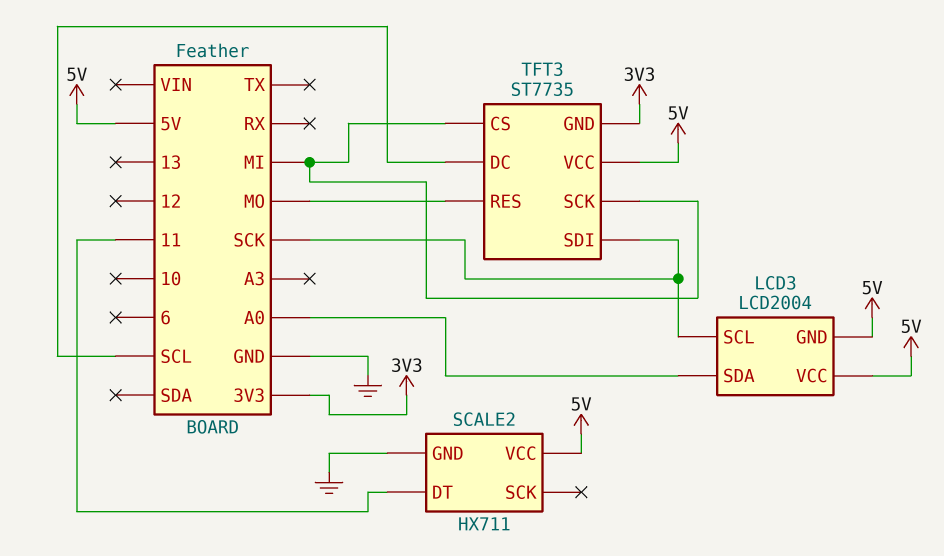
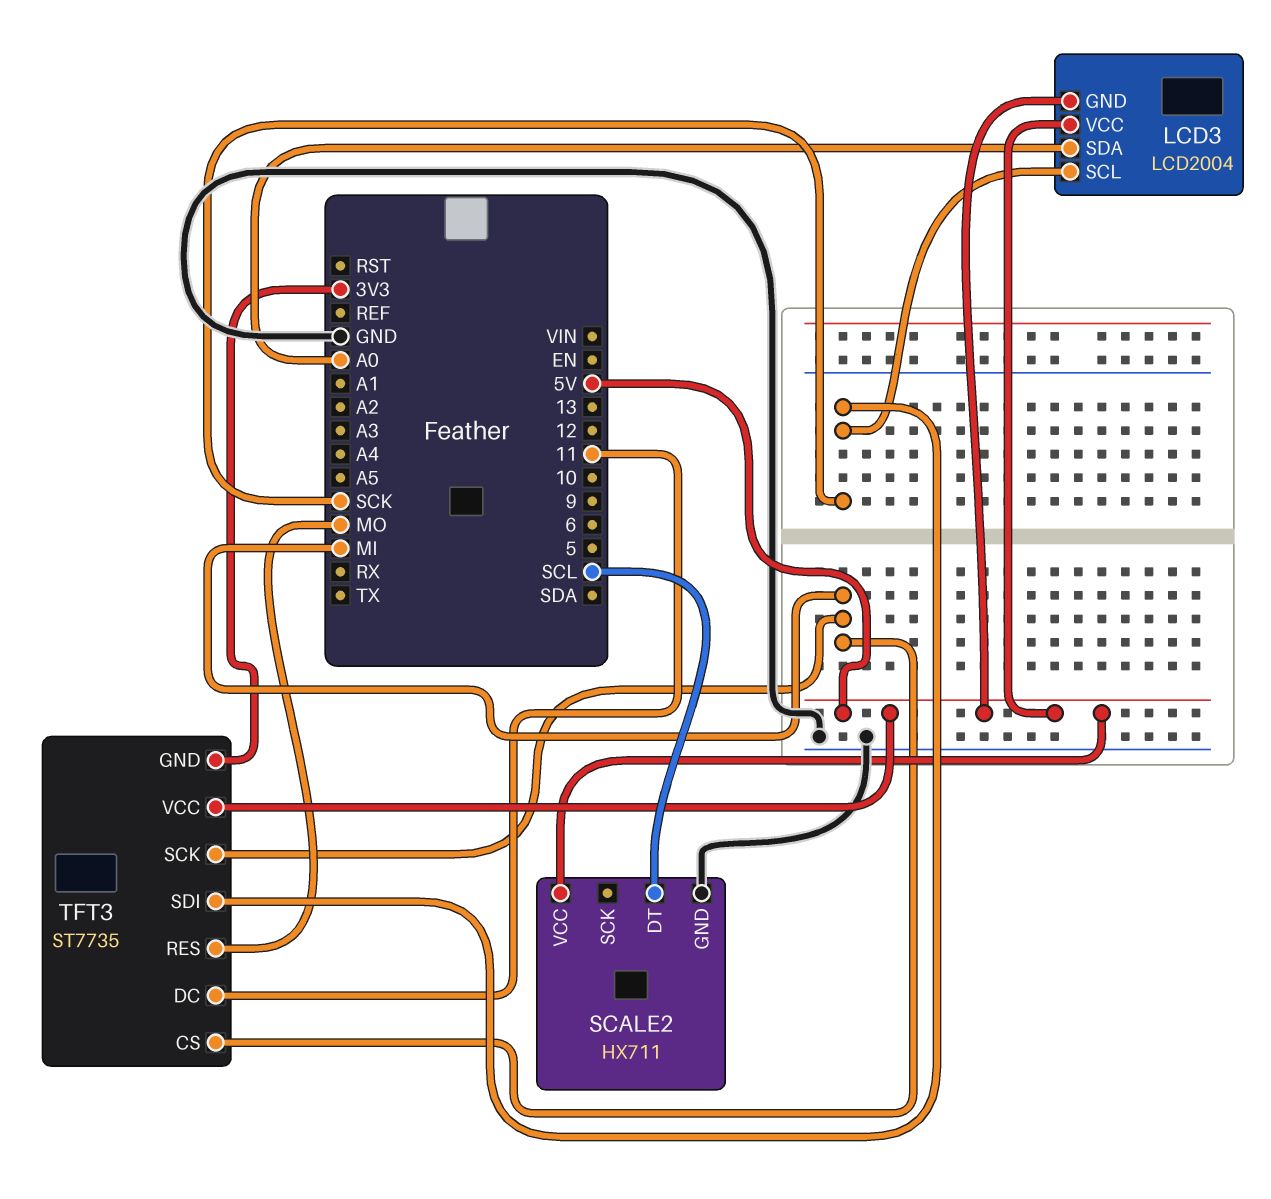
SCALE2 pin DT: 11 -> SCL
TFT3 pin DC: SCL -> 11

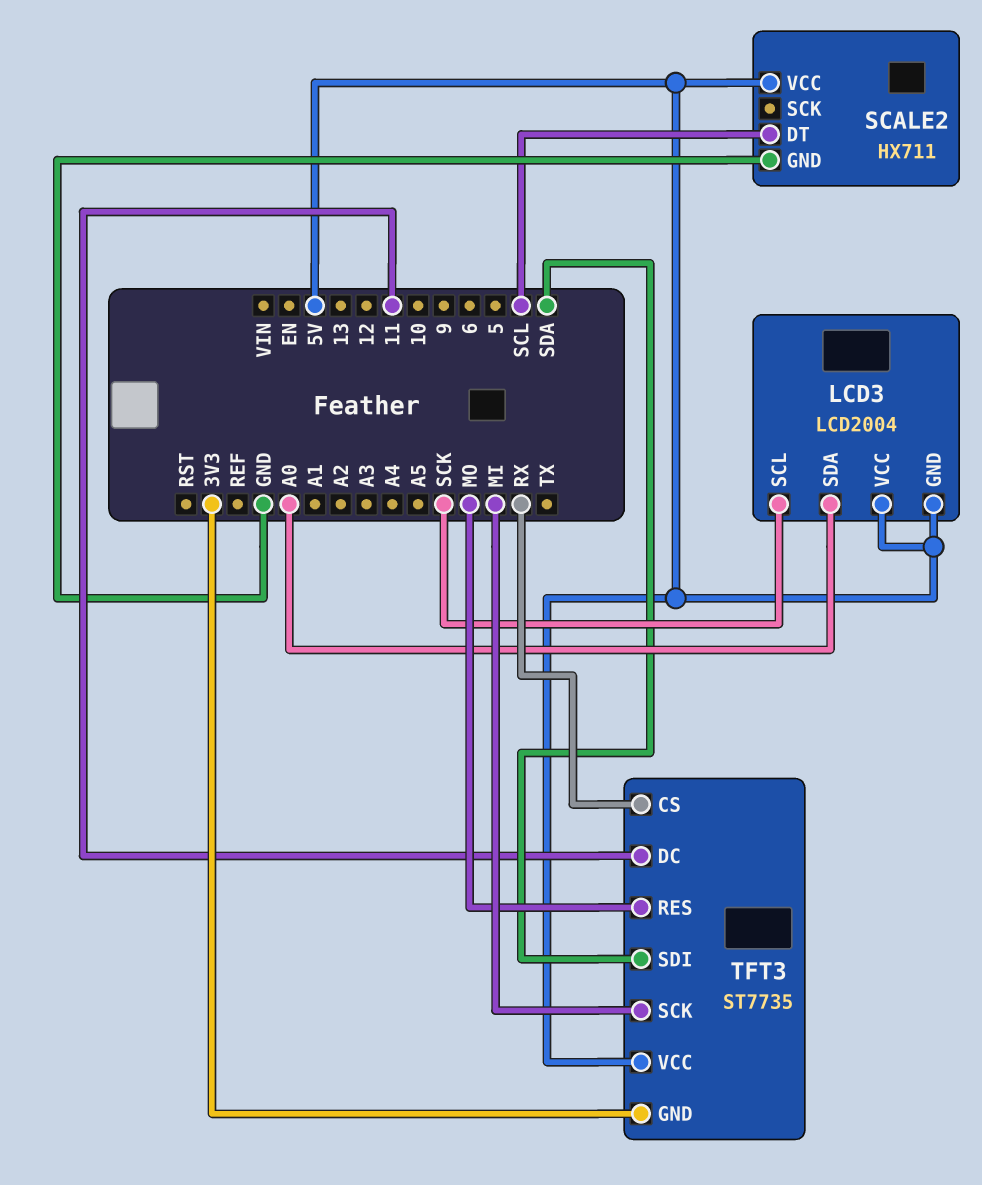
TFT3 pin CS: MI -> RX
TFT3 pin SDI: SCK -> SDA

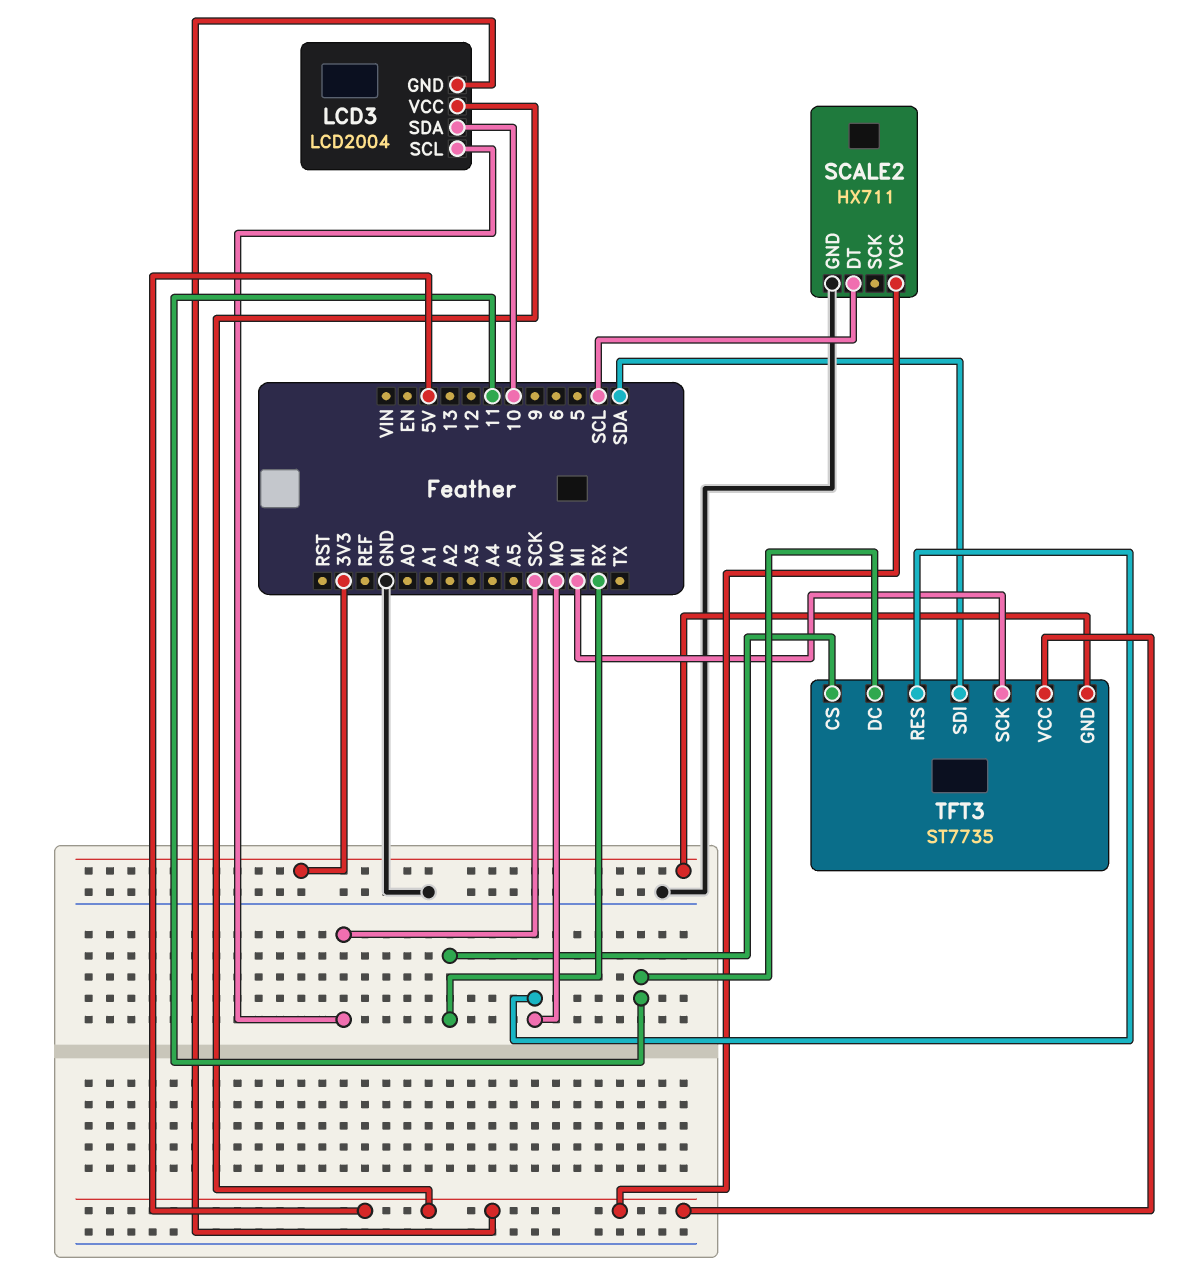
LCD3 pin SDA: A0 -> 10

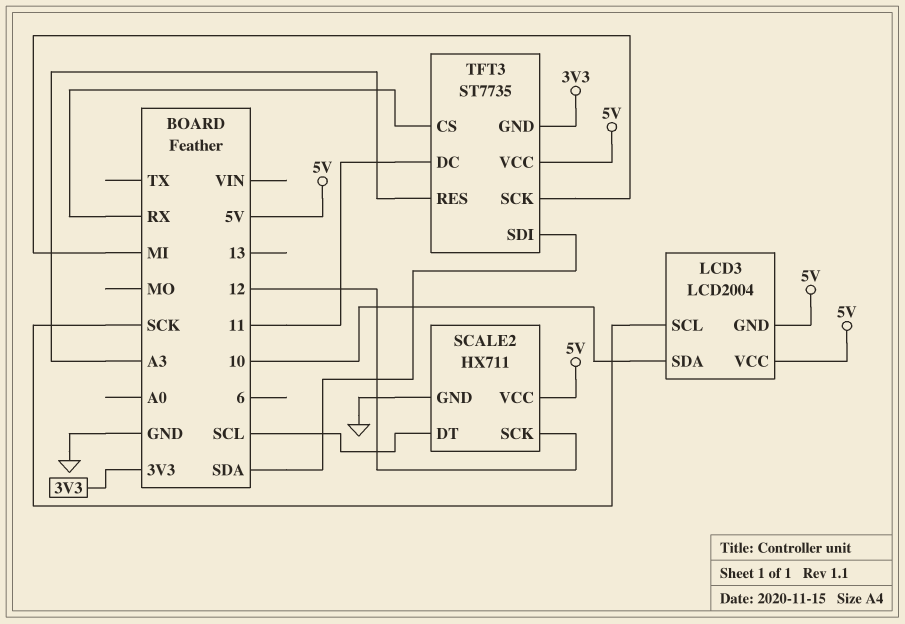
SCALE2 pin SCK: none -> 12
TFT3 pin RES: MO -> A3

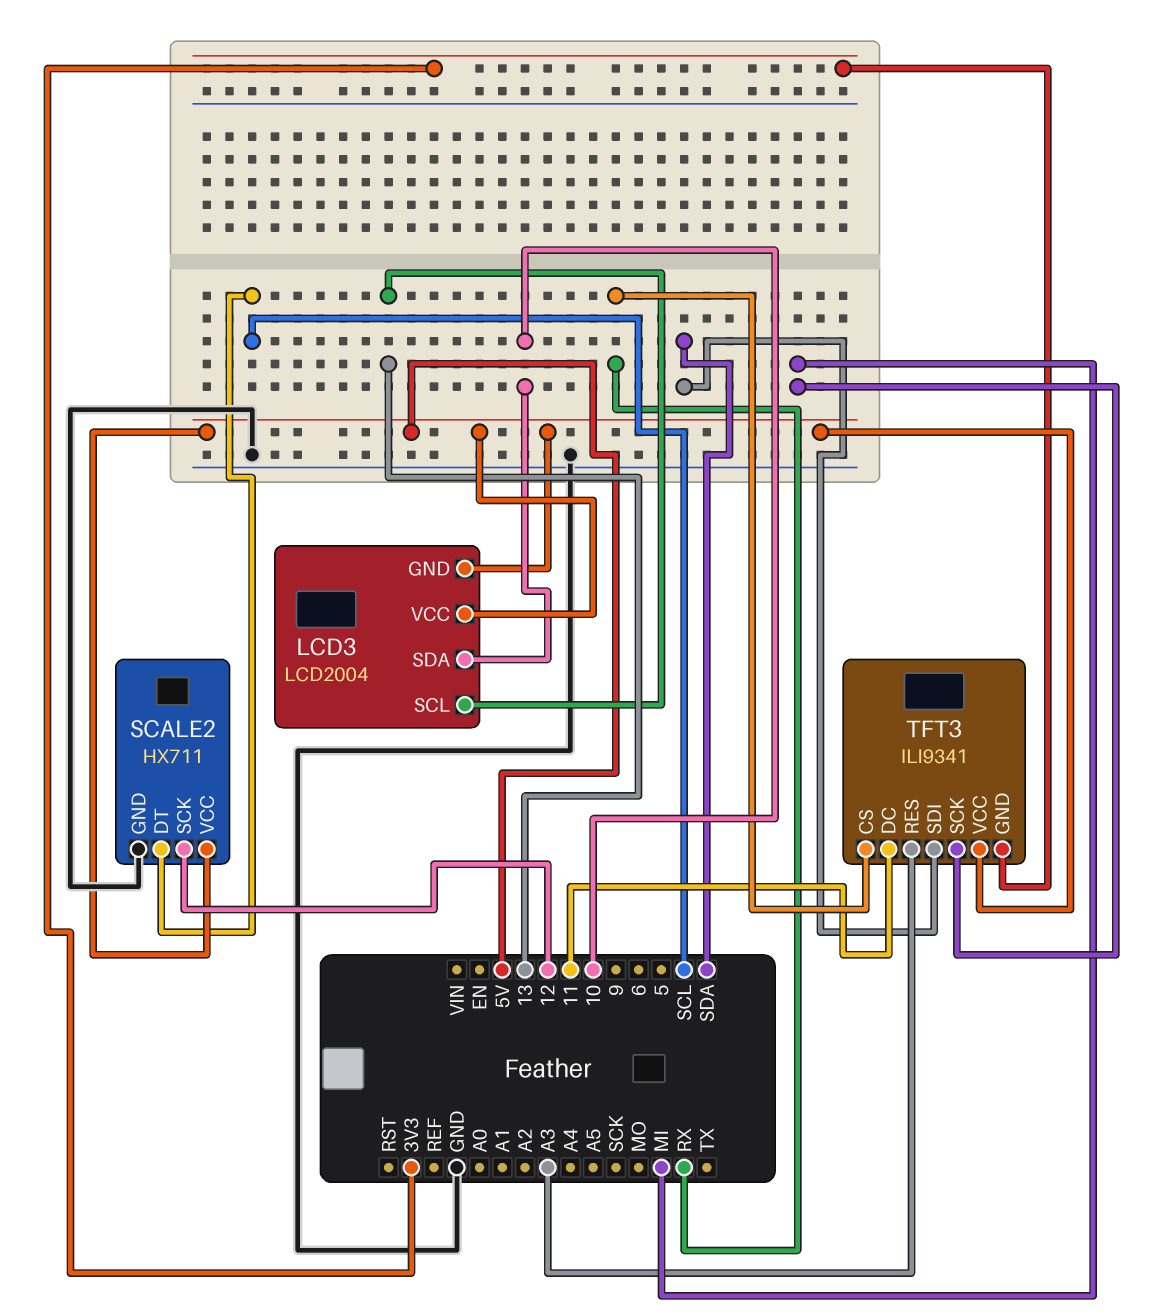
LCD3 pin SCL: SCK -> 13
TFT3: ST7735 -> ILI9341

